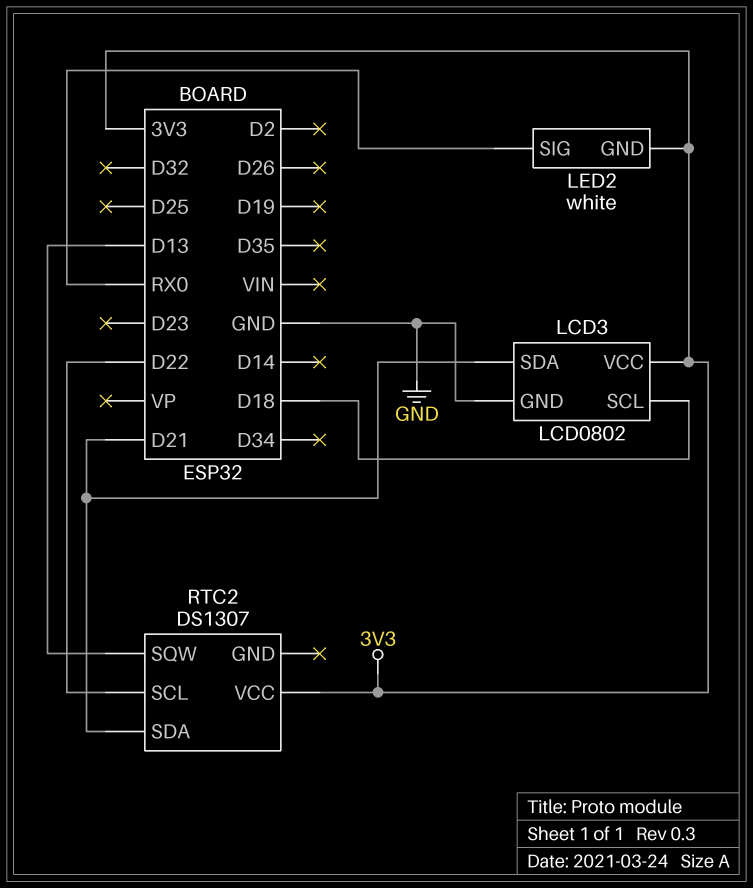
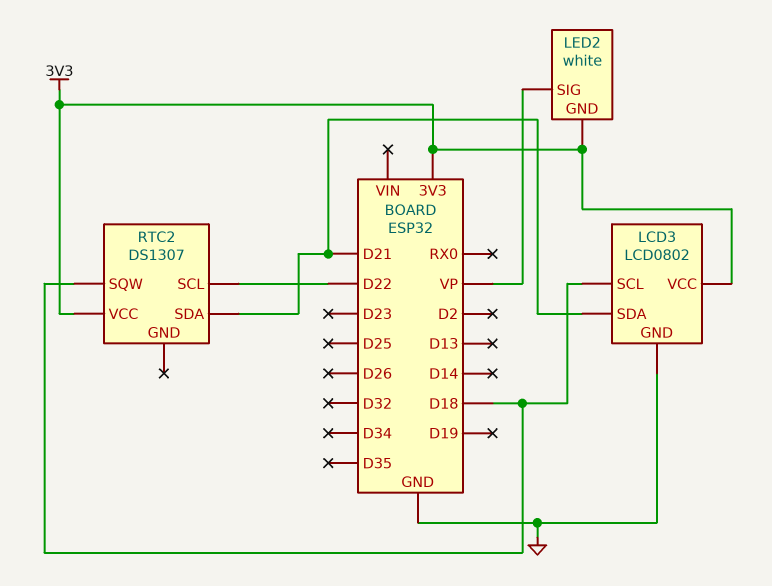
LED2 pin SIG: RX0 -> VP
RTC2 pin SQW: D13 -> D18

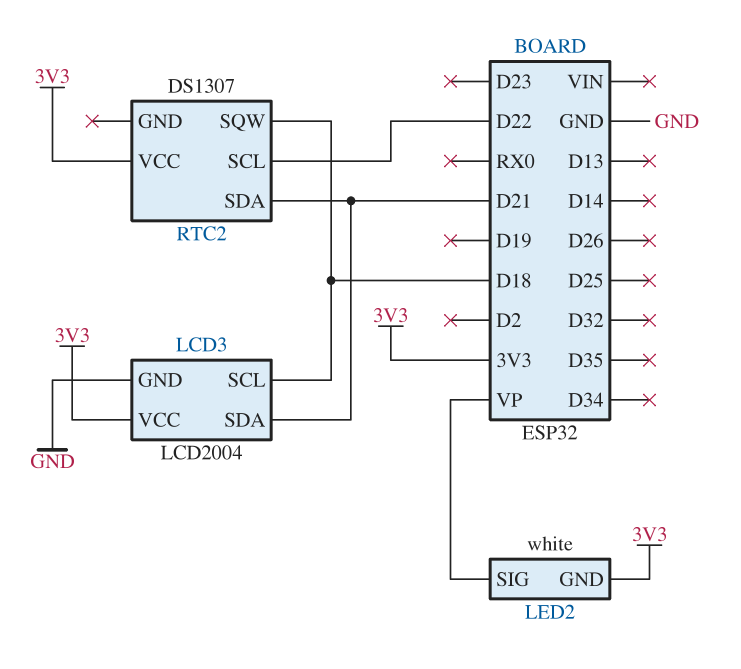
LCD3: LCD0802 -> LCD2004

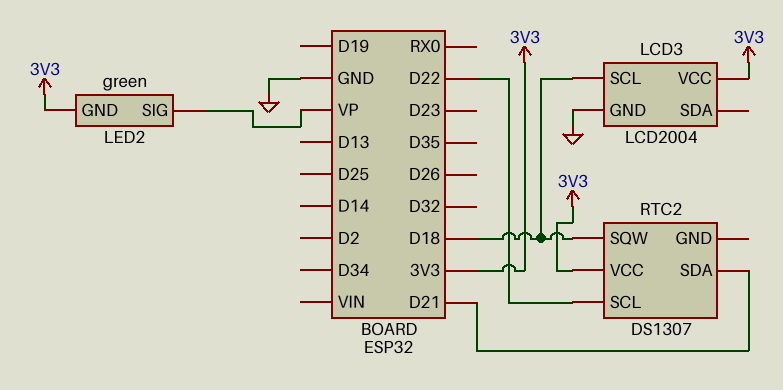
LCD3 pin SDA: D21 -> none
LED2: white -> green

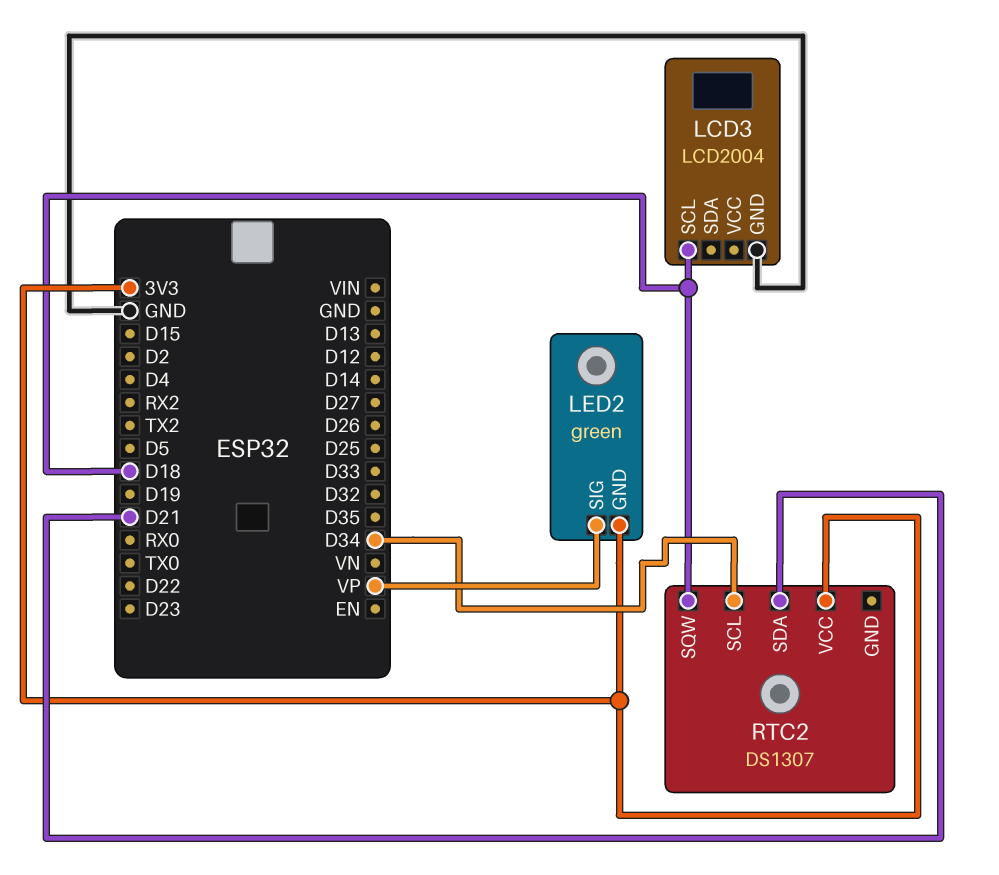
LCD3 pin VCC: 3V3 -> none
RTC2 pin SCL: D22 -> D34

